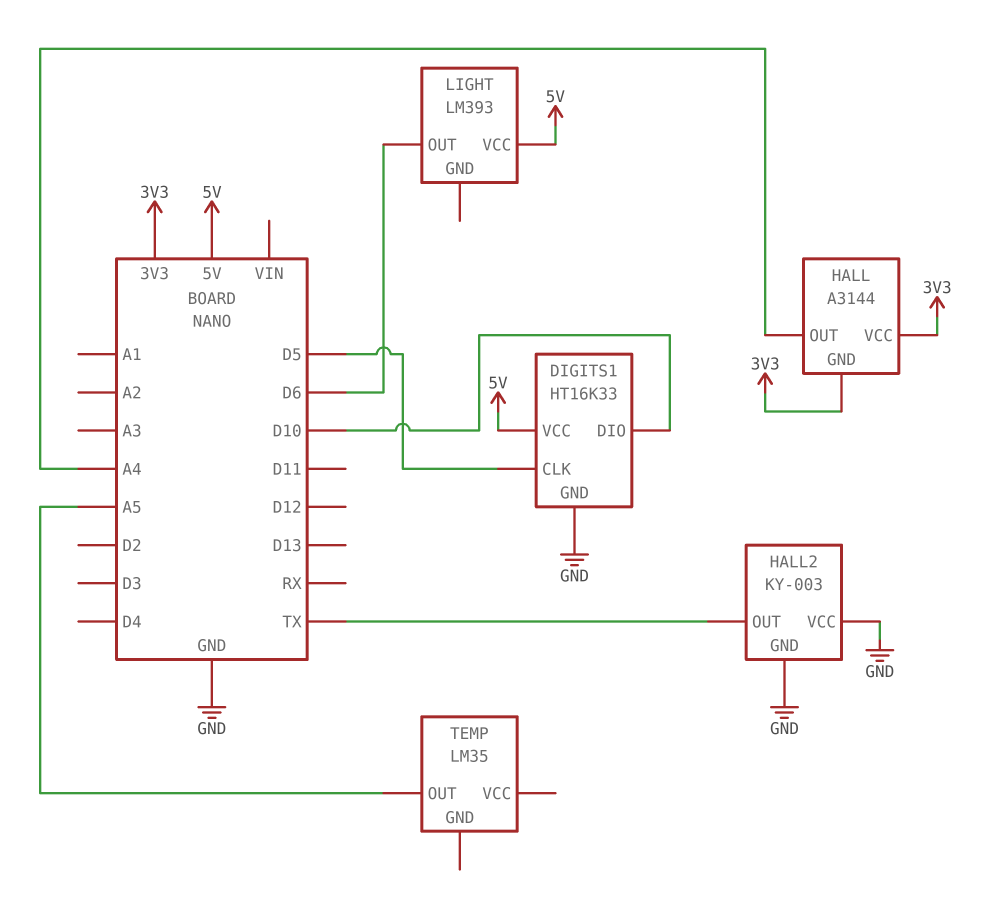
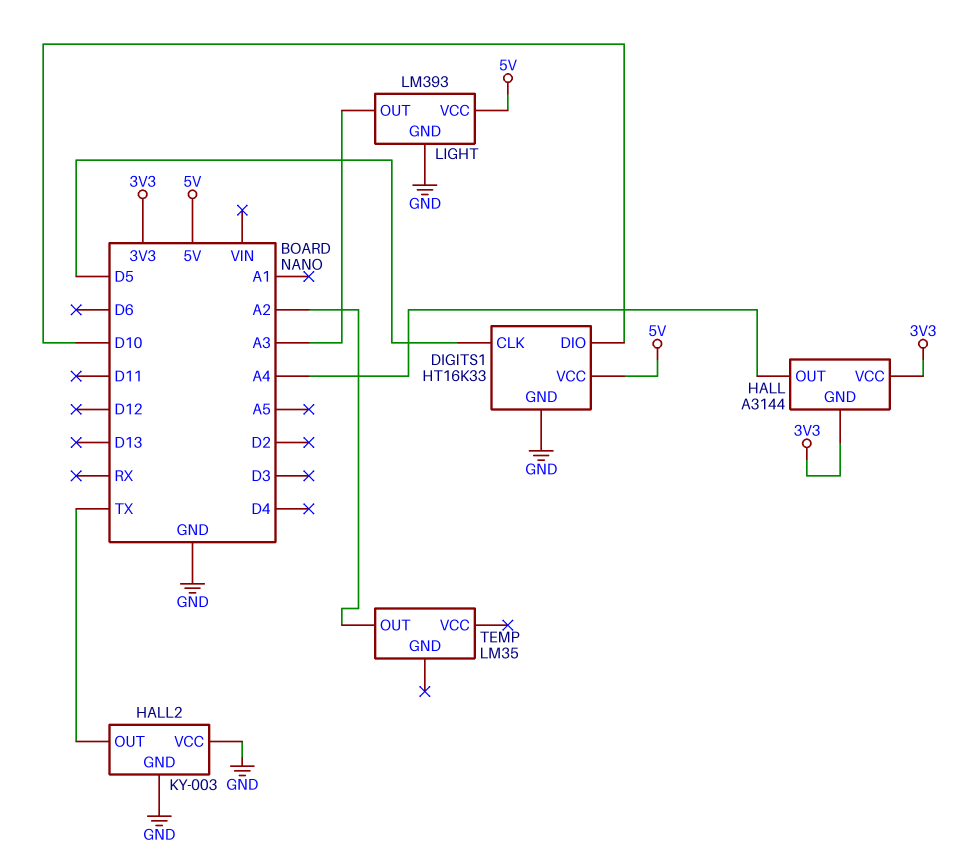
LIGHT pin GND: none -> GND
LIGHT pin OUT: D6 -> A3
TEMP pin OUT: A5 -> A2

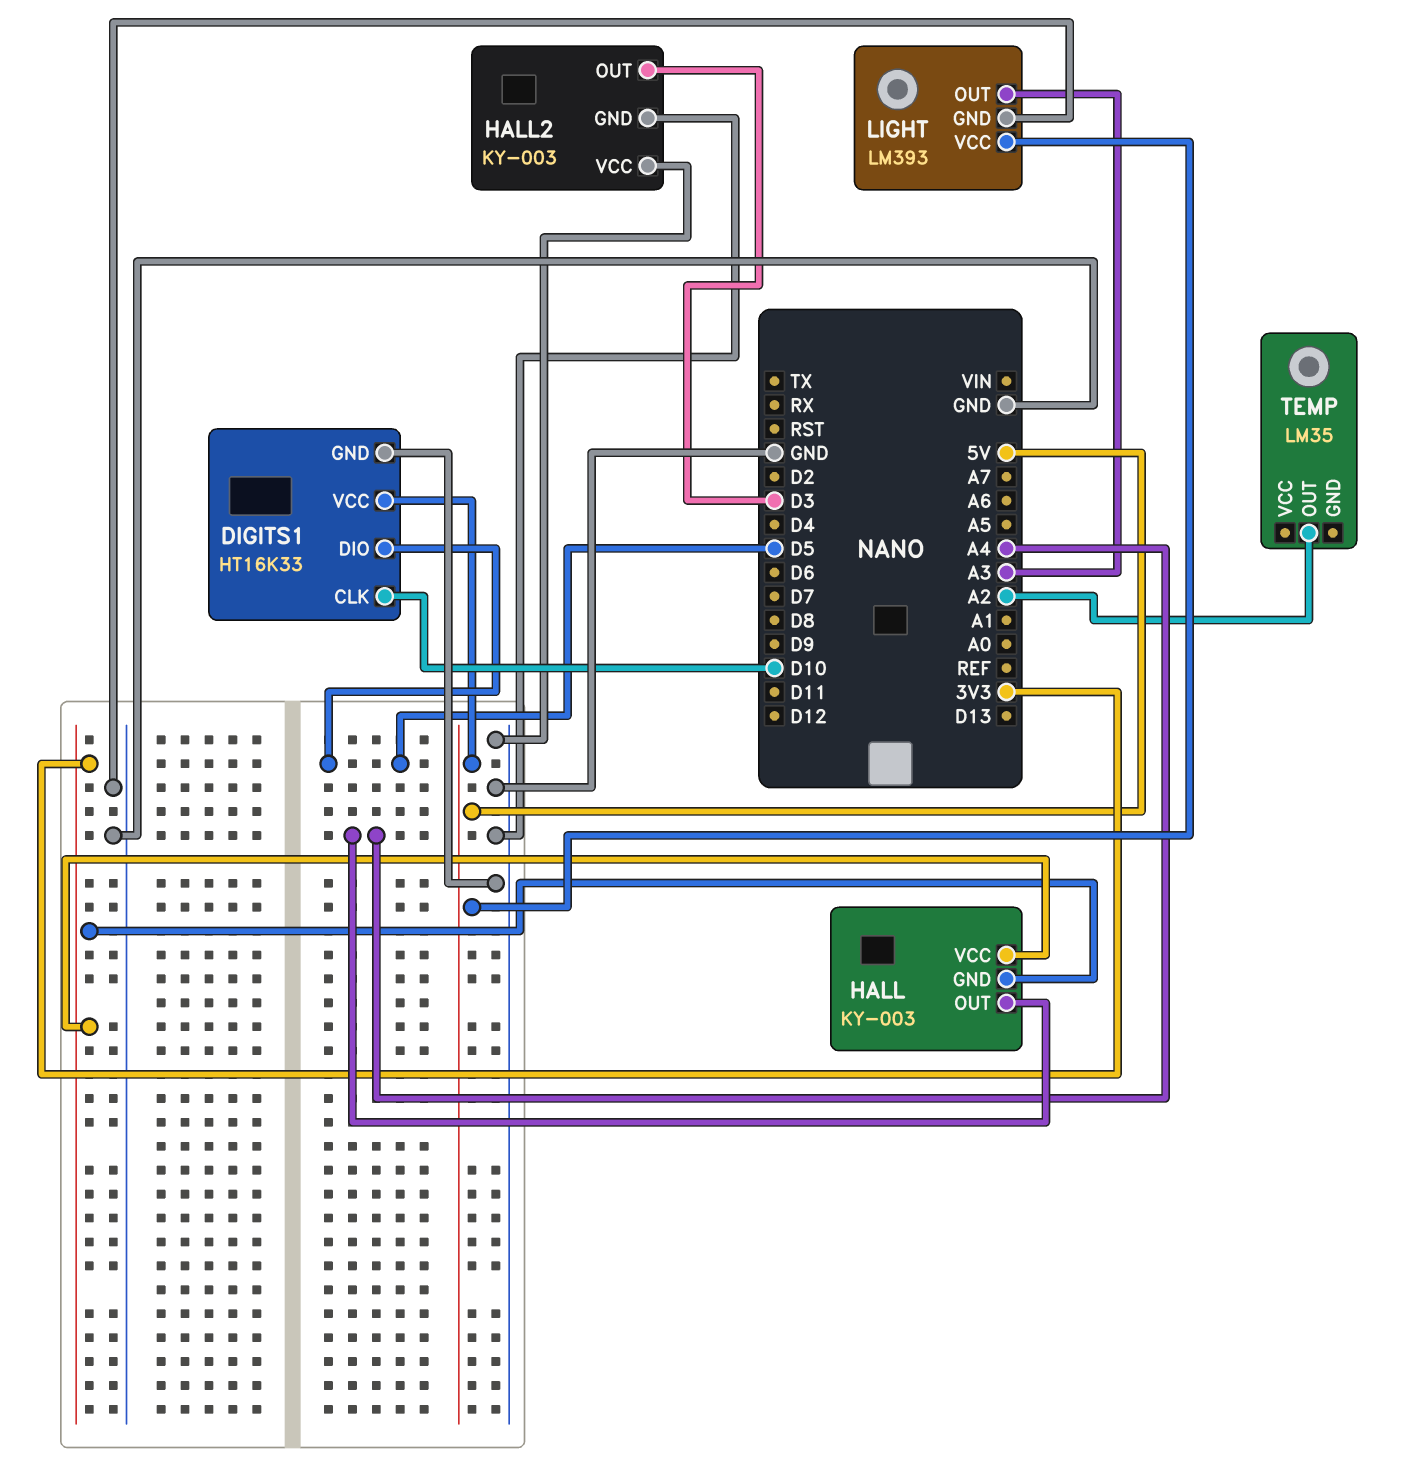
DIGITS1 pin CLK: D5 -> D10
DIGITS1 pin DIO: D10 -> D5
HALL: A3144 -> KY-003
HALL2 pin OUT: TX -> D3

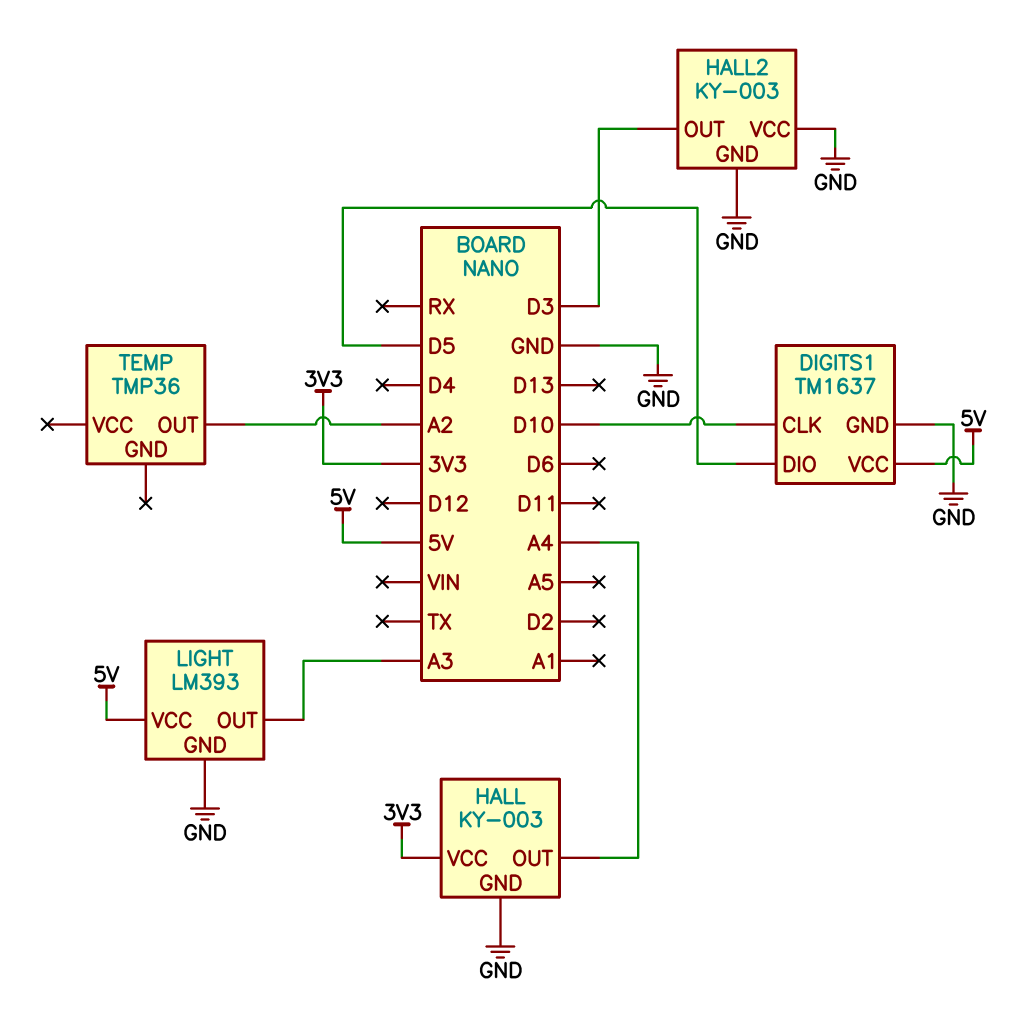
DIGITS1: HT16K33 -> TM1637
HALL pin GND: 3V3 -> GND
TEMP: LM35 -> TMP36

